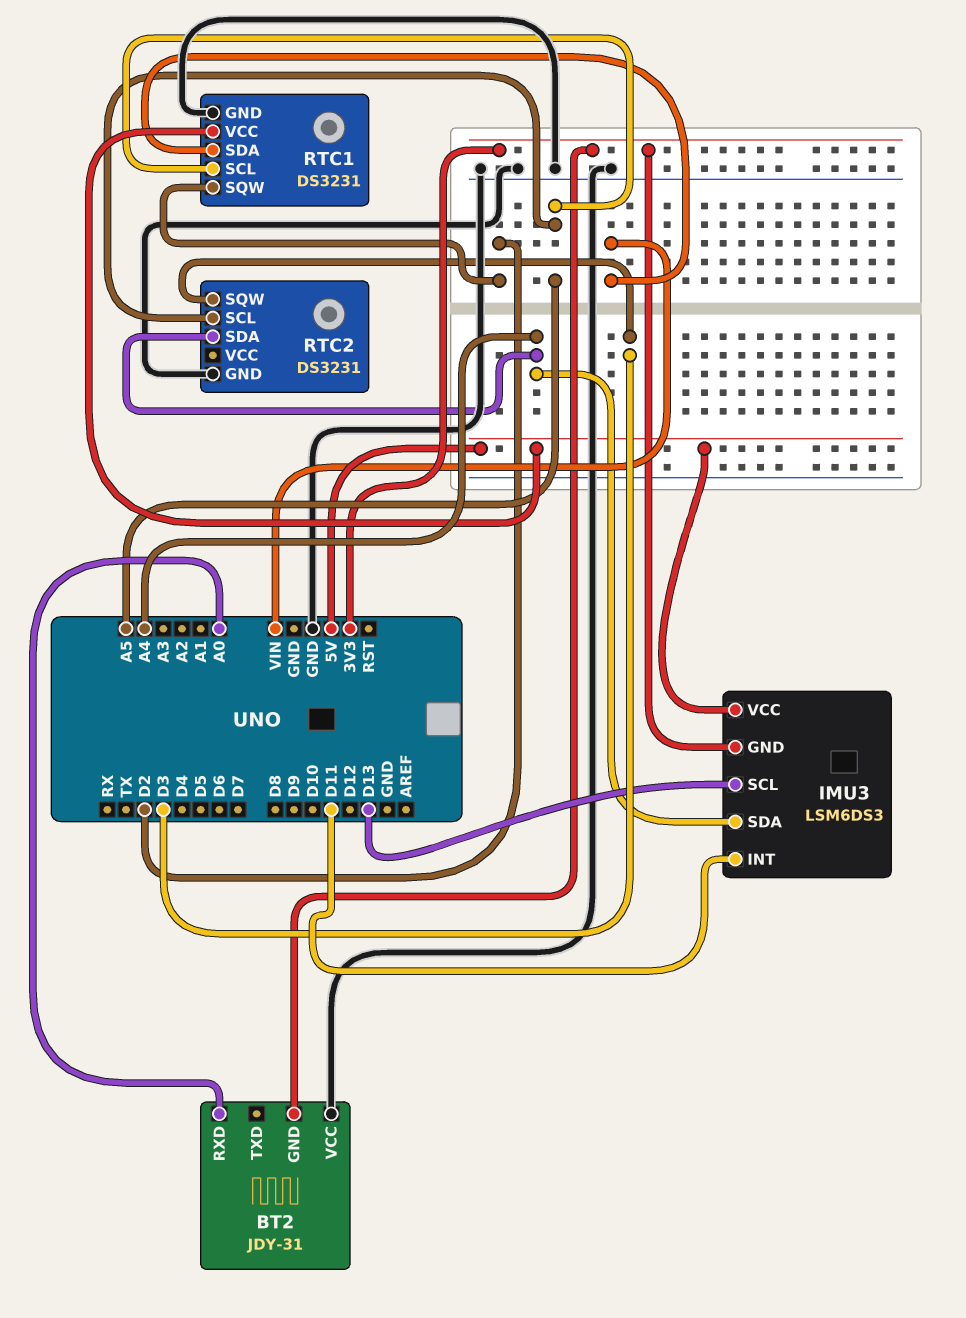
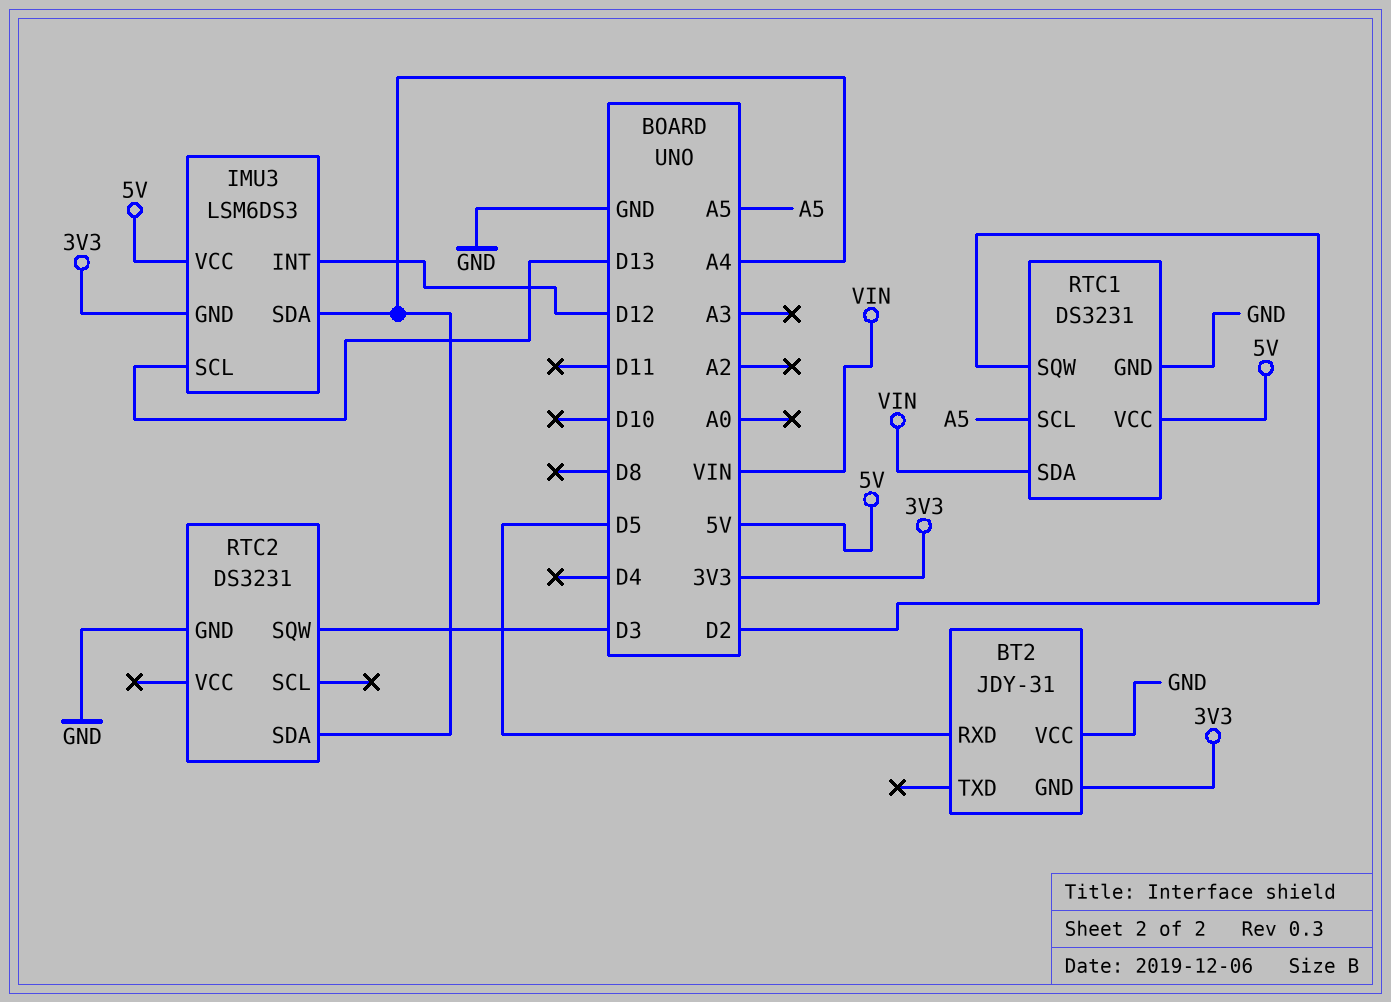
BT2 pin RXD: A0 -> D5
IMU3 pin INT: D11 -> D12
RTC2 pin SCL: A5 -> none

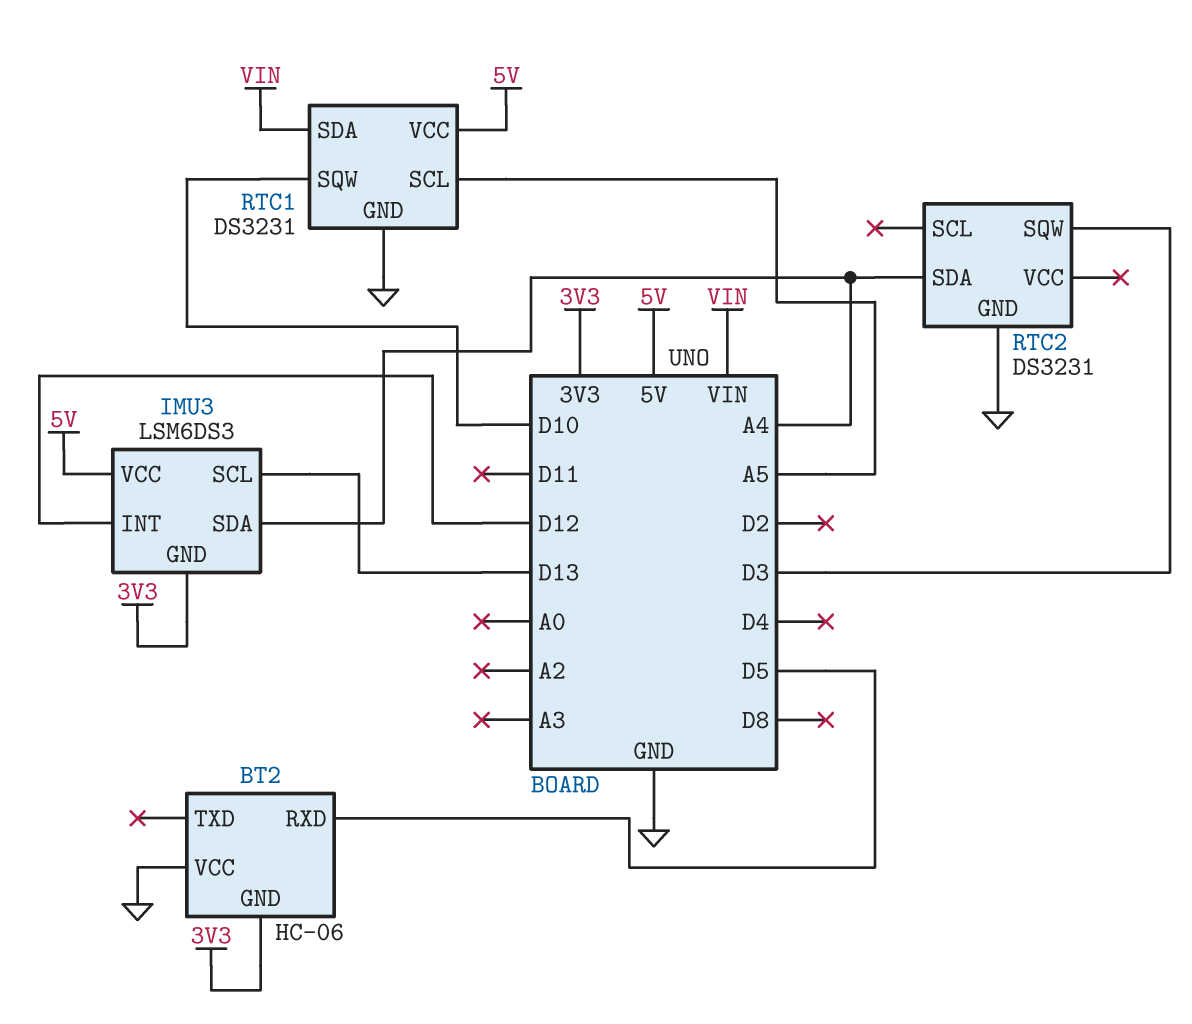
BT2: JDY-31 -> HC-06
RTC1 pin SQW: D2 -> D10

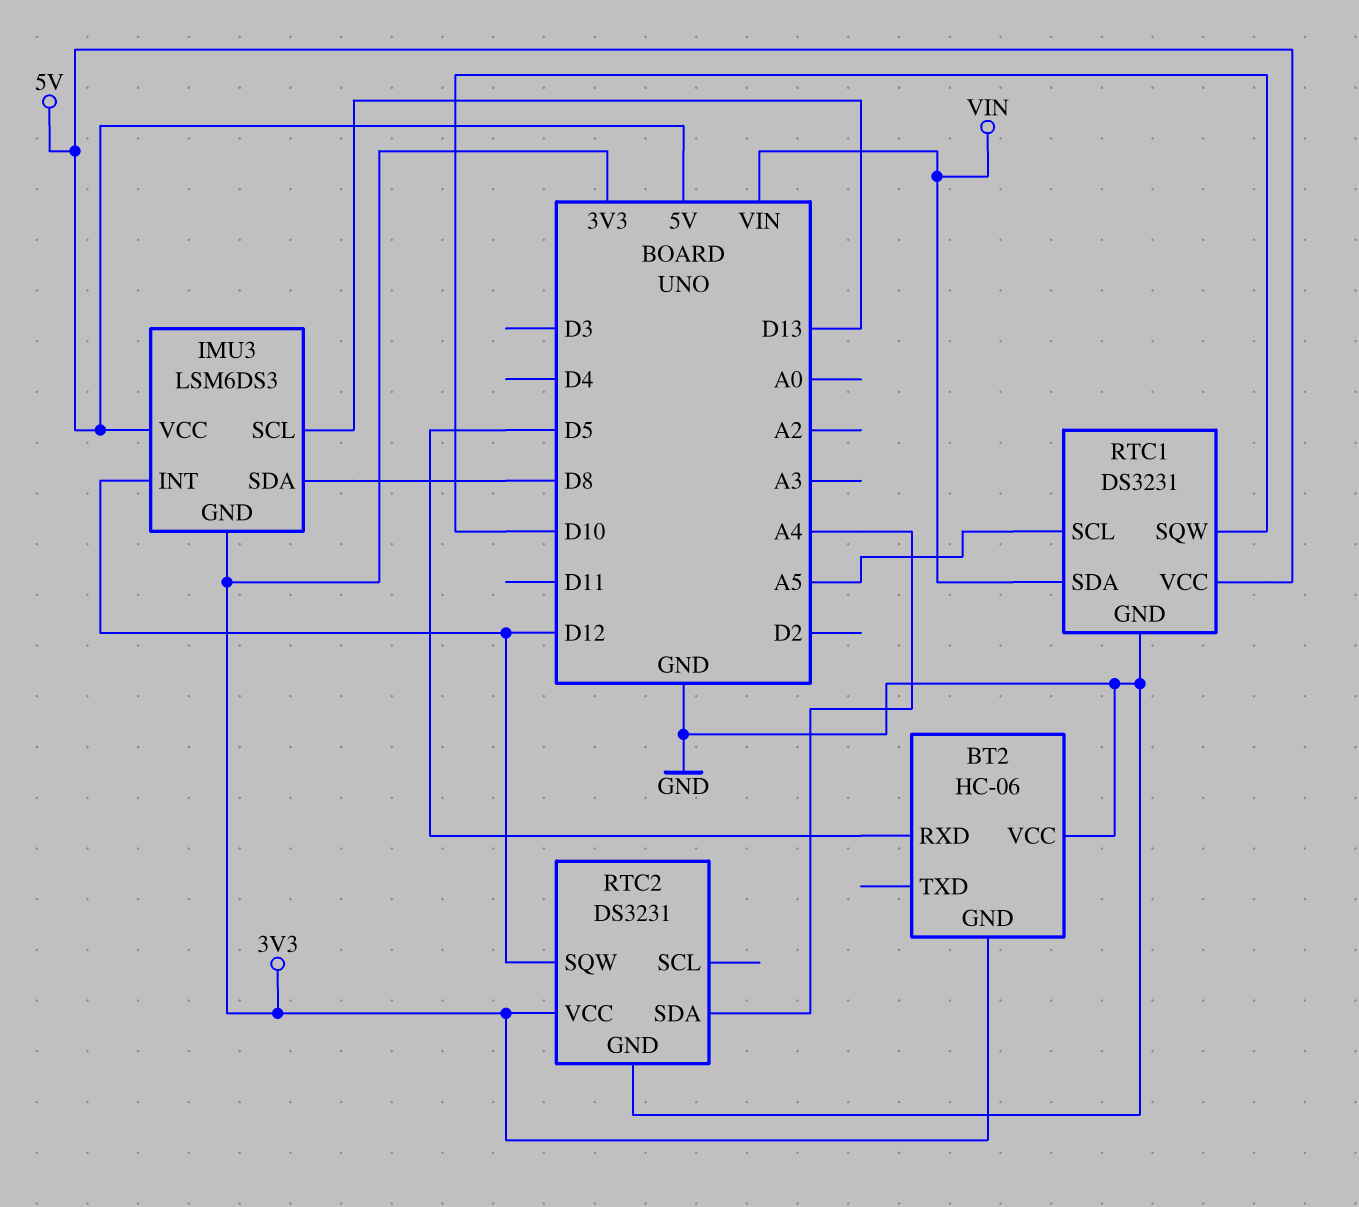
IMU3 pin SDA: A4 -> D8
RTC2 pin SQW: D3 -> D12
RTC2 pin VCC: none -> 3V3

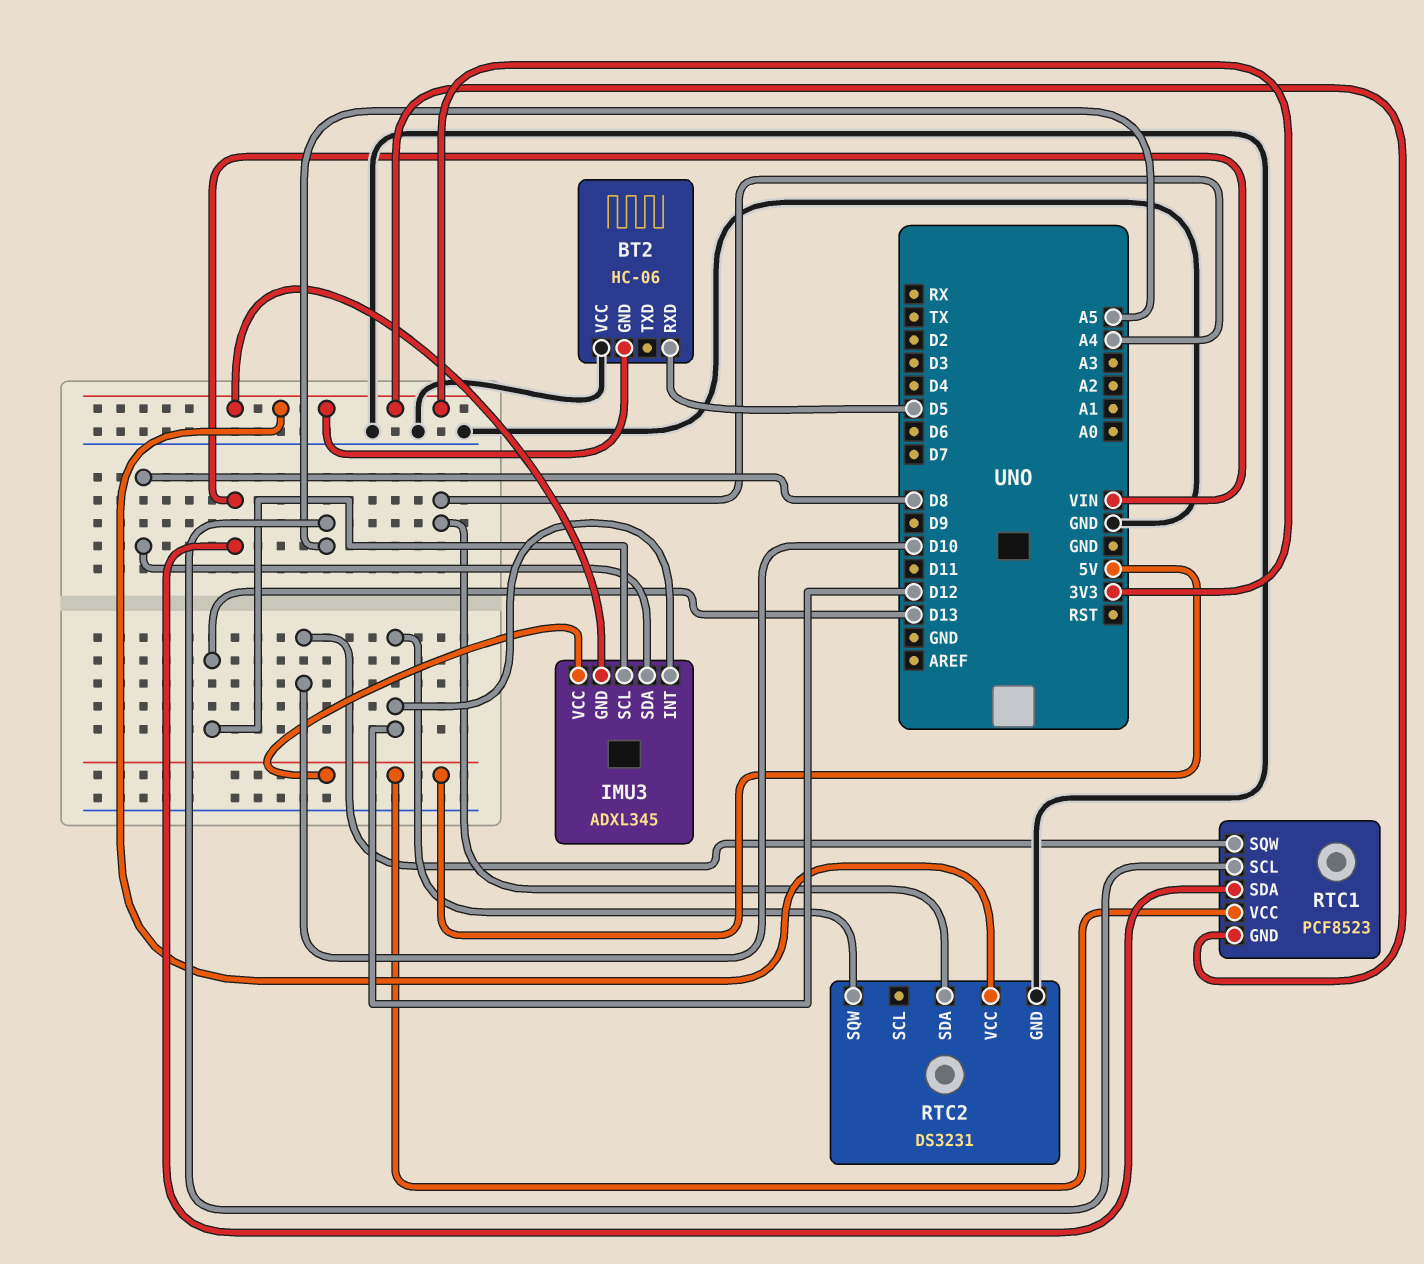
IMU3: LSM6DS3 -> ADXL345
RTC1: DS3231 -> PCF8523
RTC1 pin GND: GND -> 3V3

